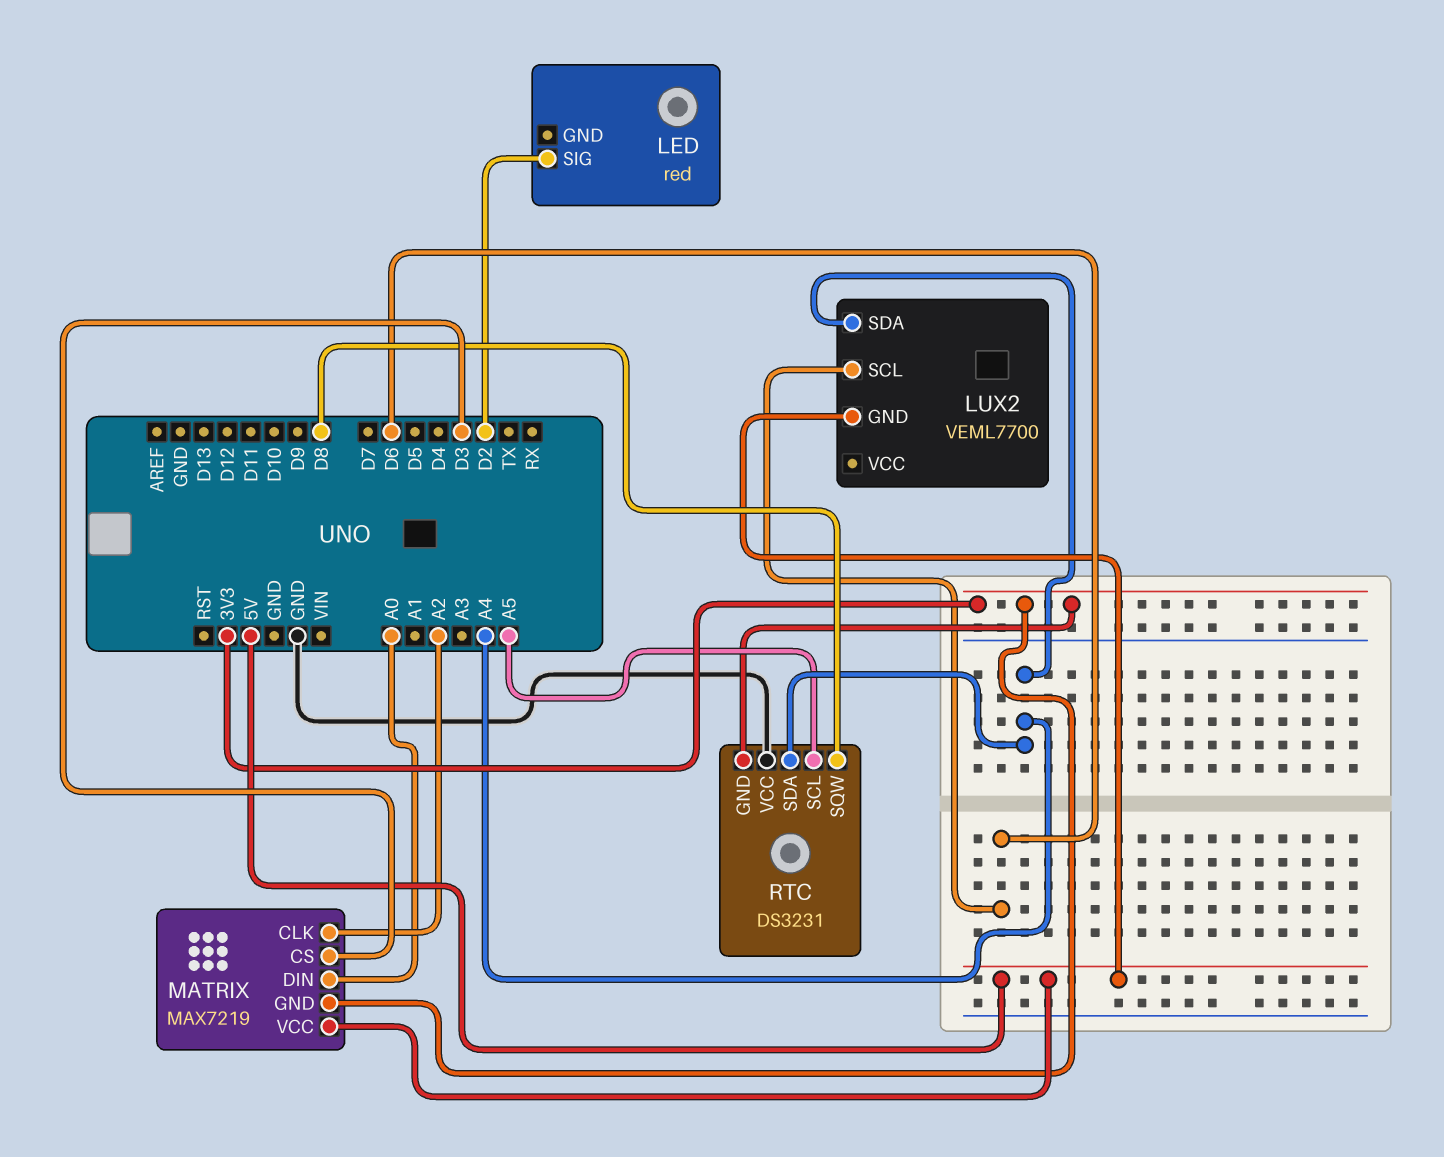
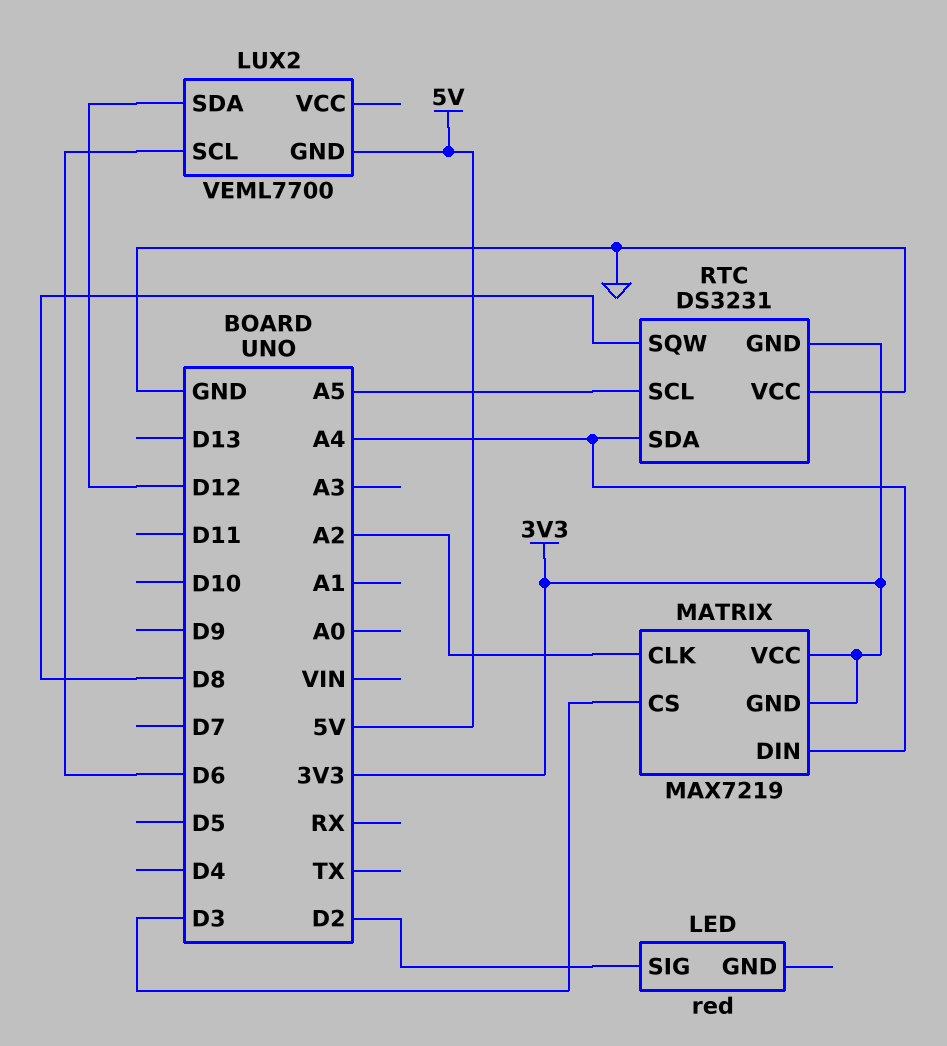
LUX2 pin SDA: A4 -> D12
MATRIX pin DIN: A0 -> A4
MATRIX pin VCC: 5V -> 3V3

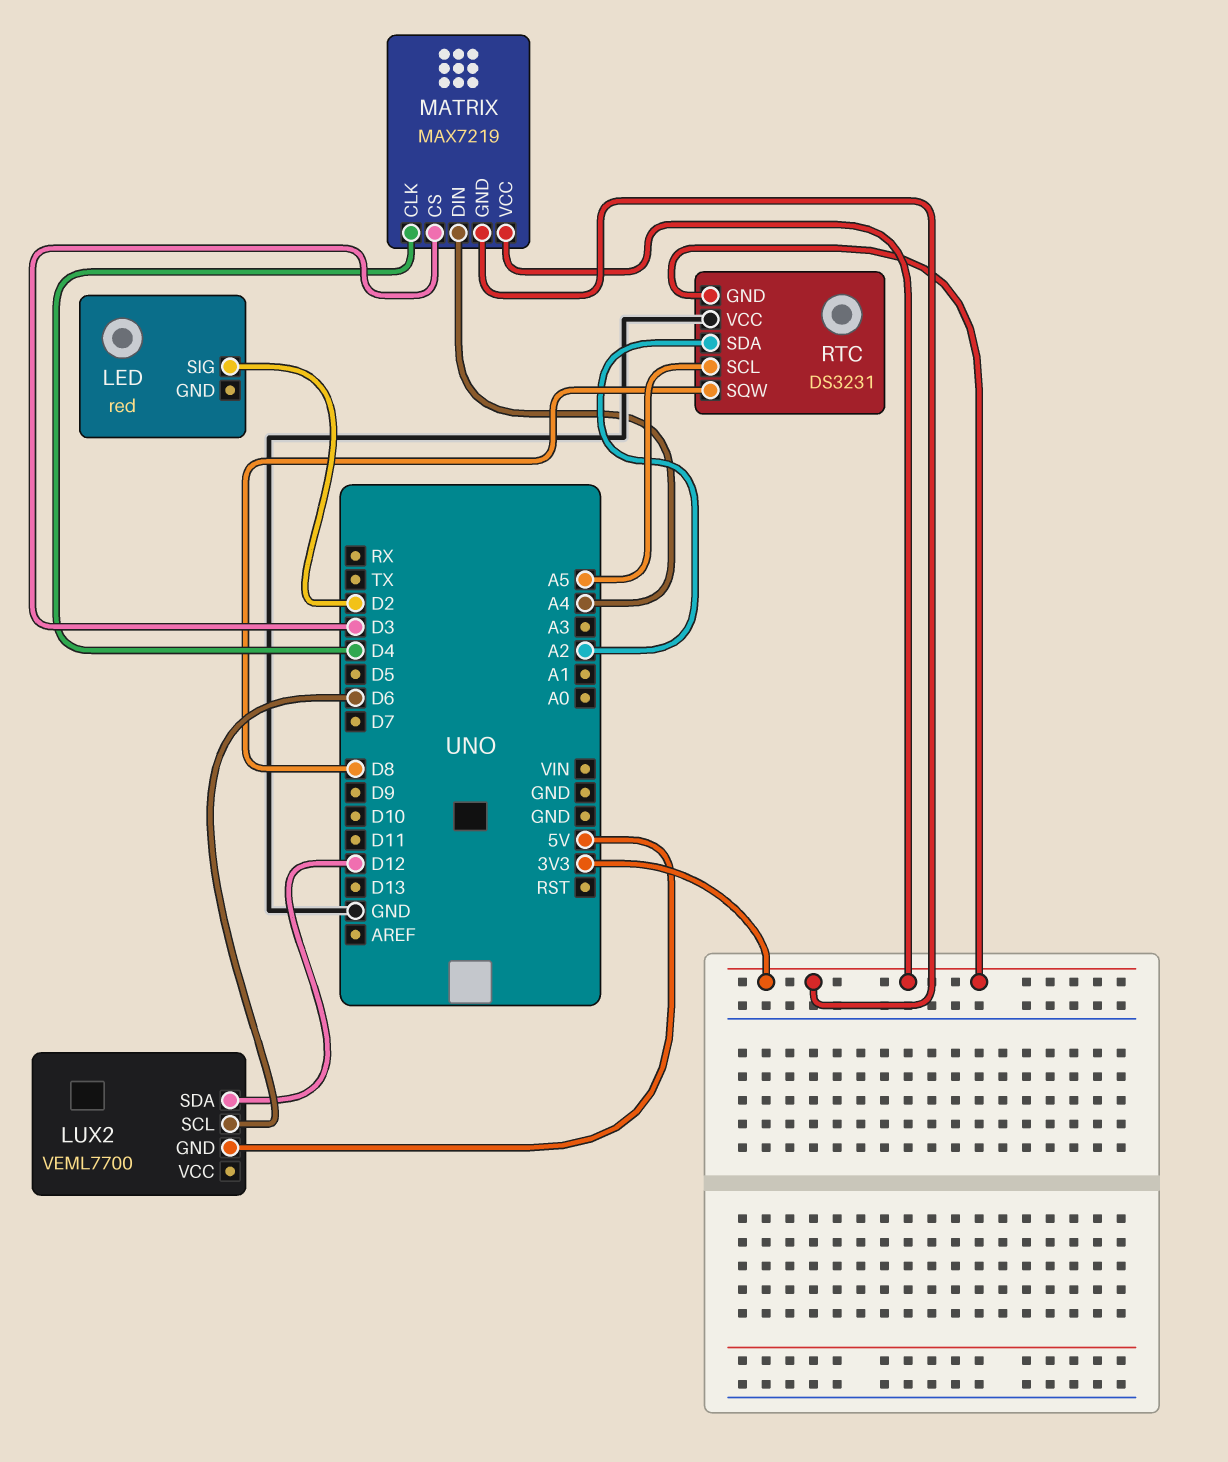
MATRIX pin CLK: A2 -> D4
RTC pin SDA: A4 -> A2

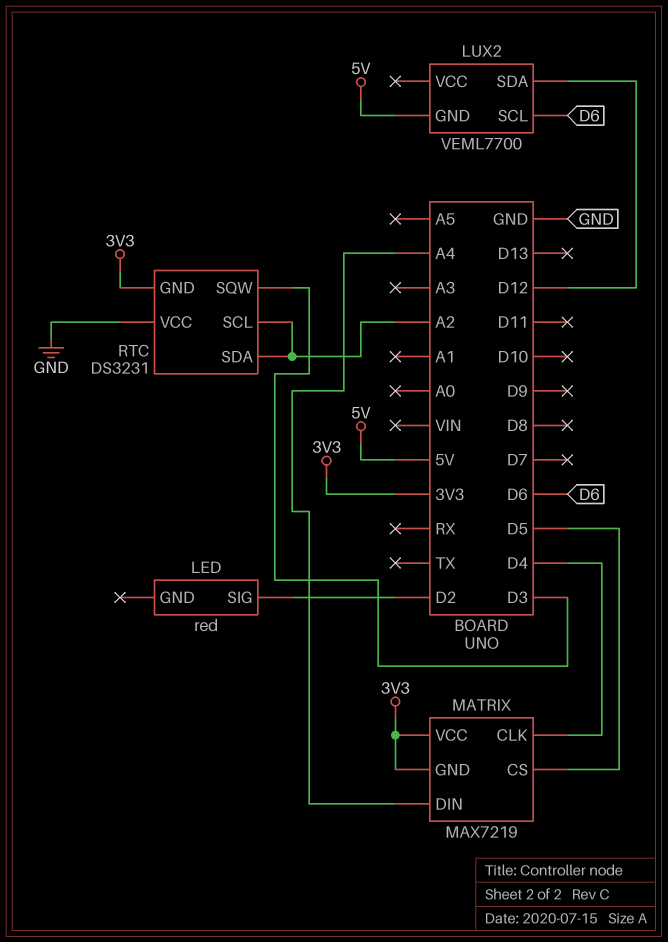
MATRIX pin CS: D3 -> D5
RTC pin SCL: A5 -> A2
RTC pin SQW: D8 -> D3

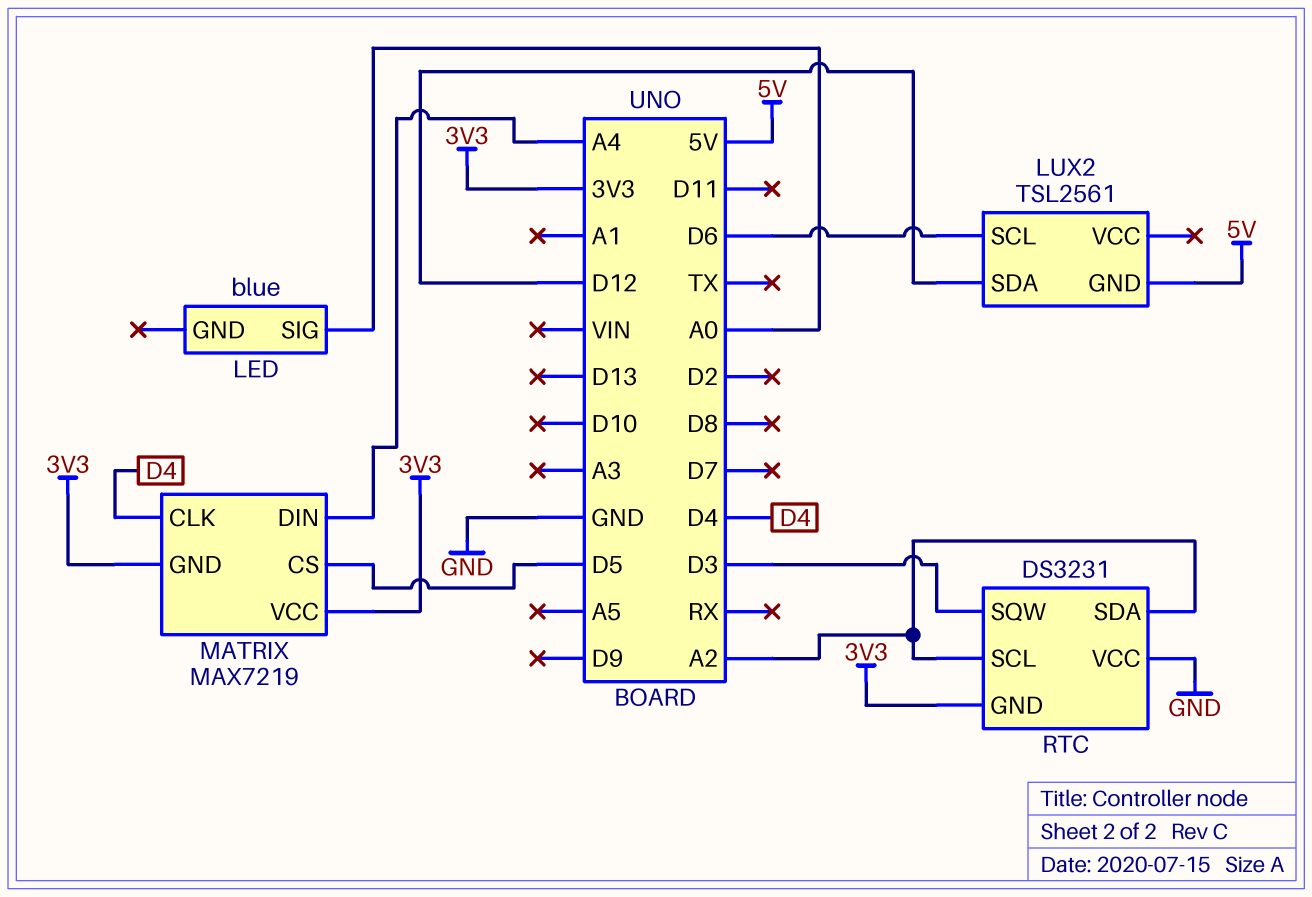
LED: red -> blue
LED pin SIG: D2 -> A0
LUX2: VEML7700 -> TSL2561

